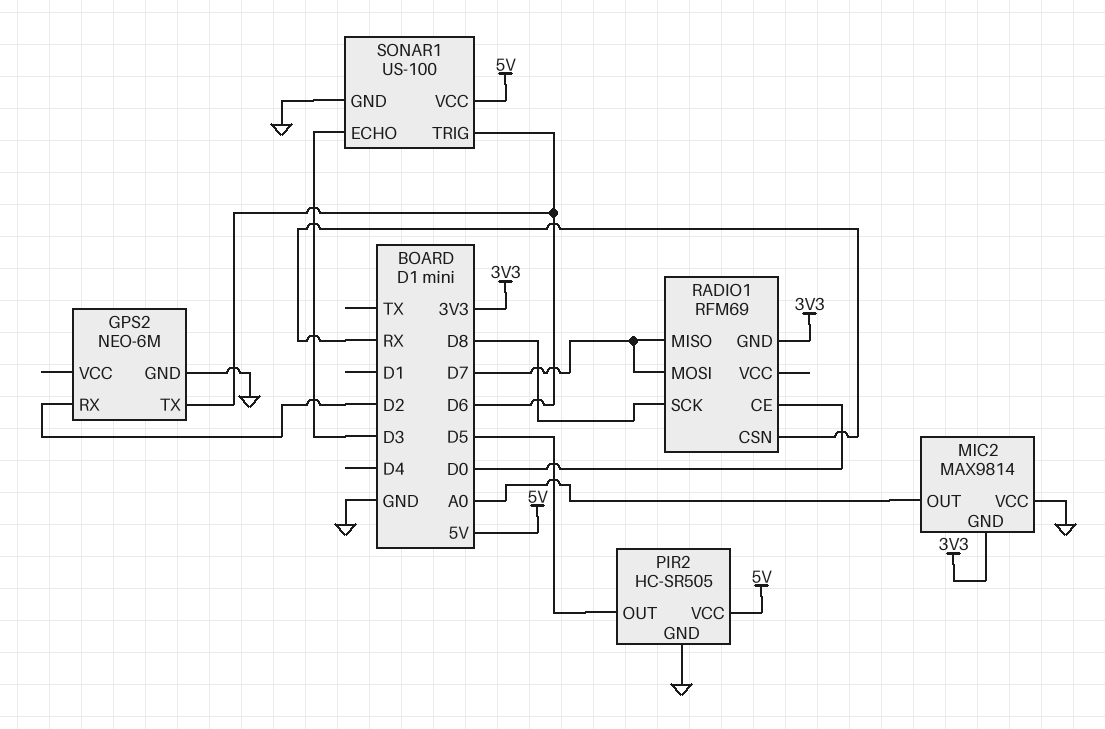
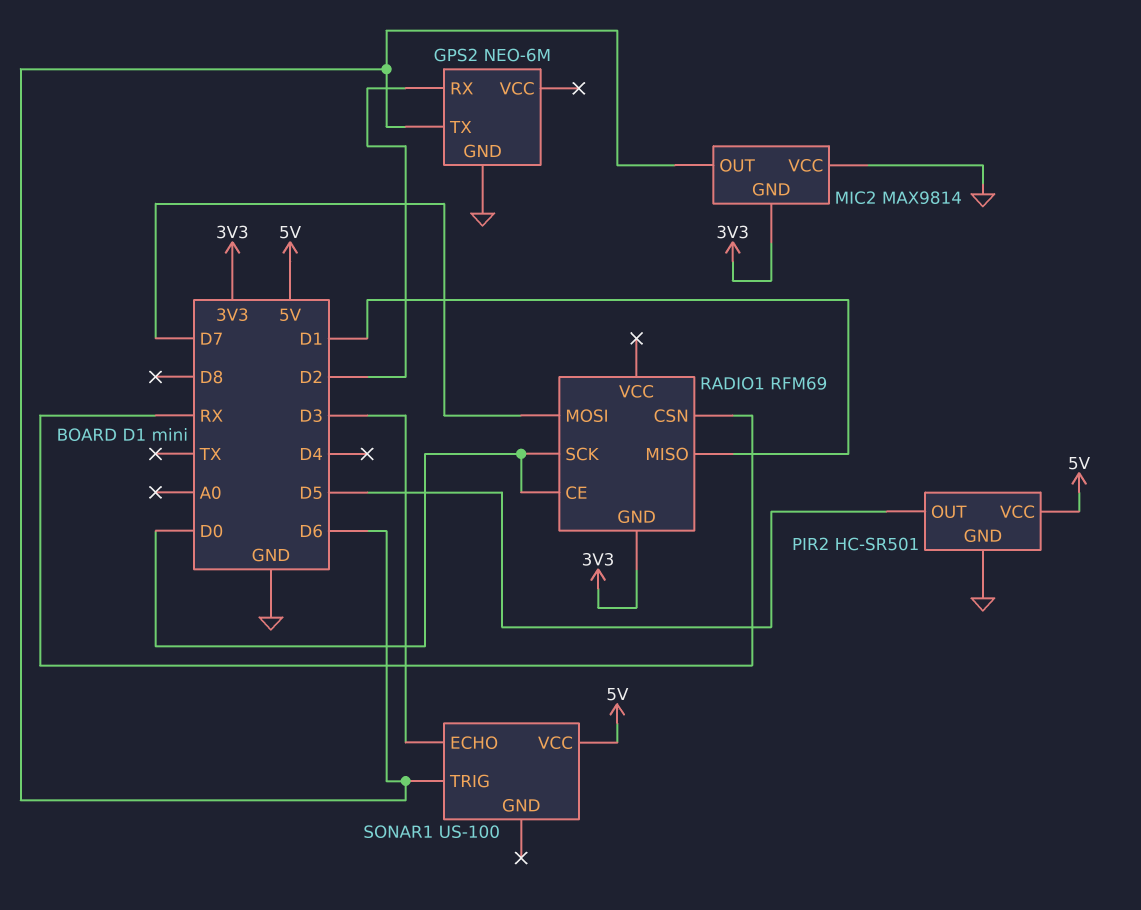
MIC2 pin OUT: A0 -> D6
PIR2: HC-SR505 -> HC-SR501
RADIO1 pin MISO: D7 -> D1
RADIO1 pin SCK: D8 -> D0
SONAR1 pin GND: GND -> none

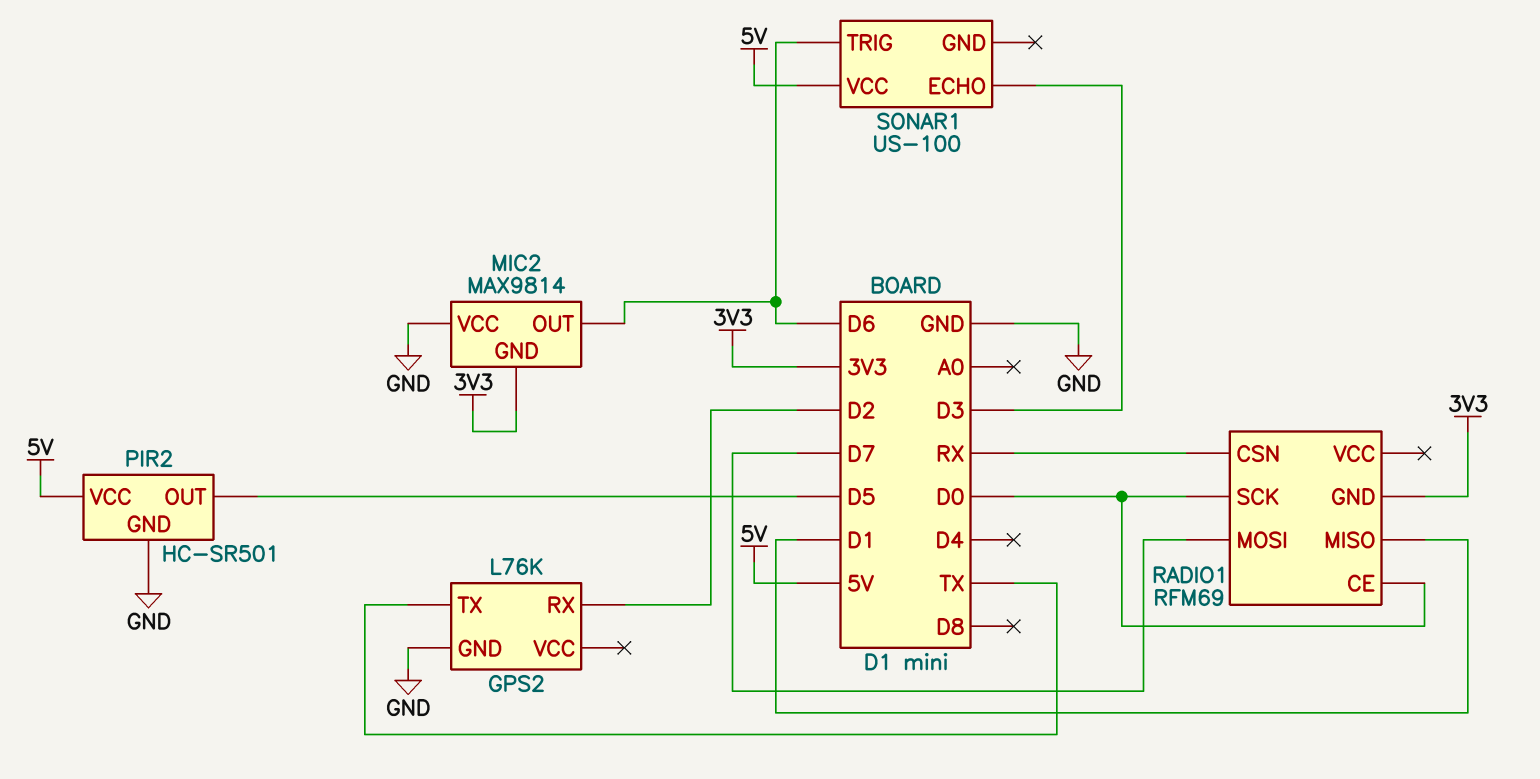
GPS2: NEO-6M -> L76K
GPS2 pin TX: D6 -> TX

